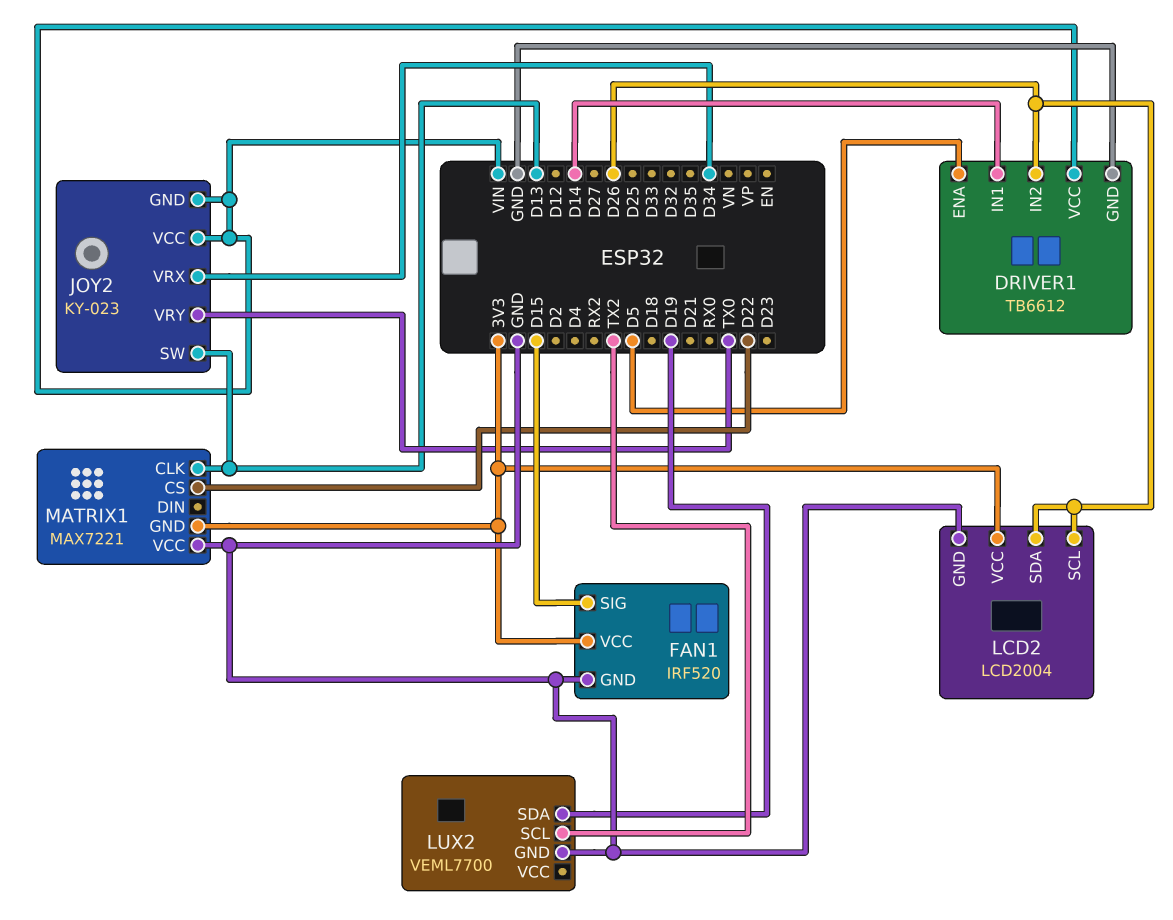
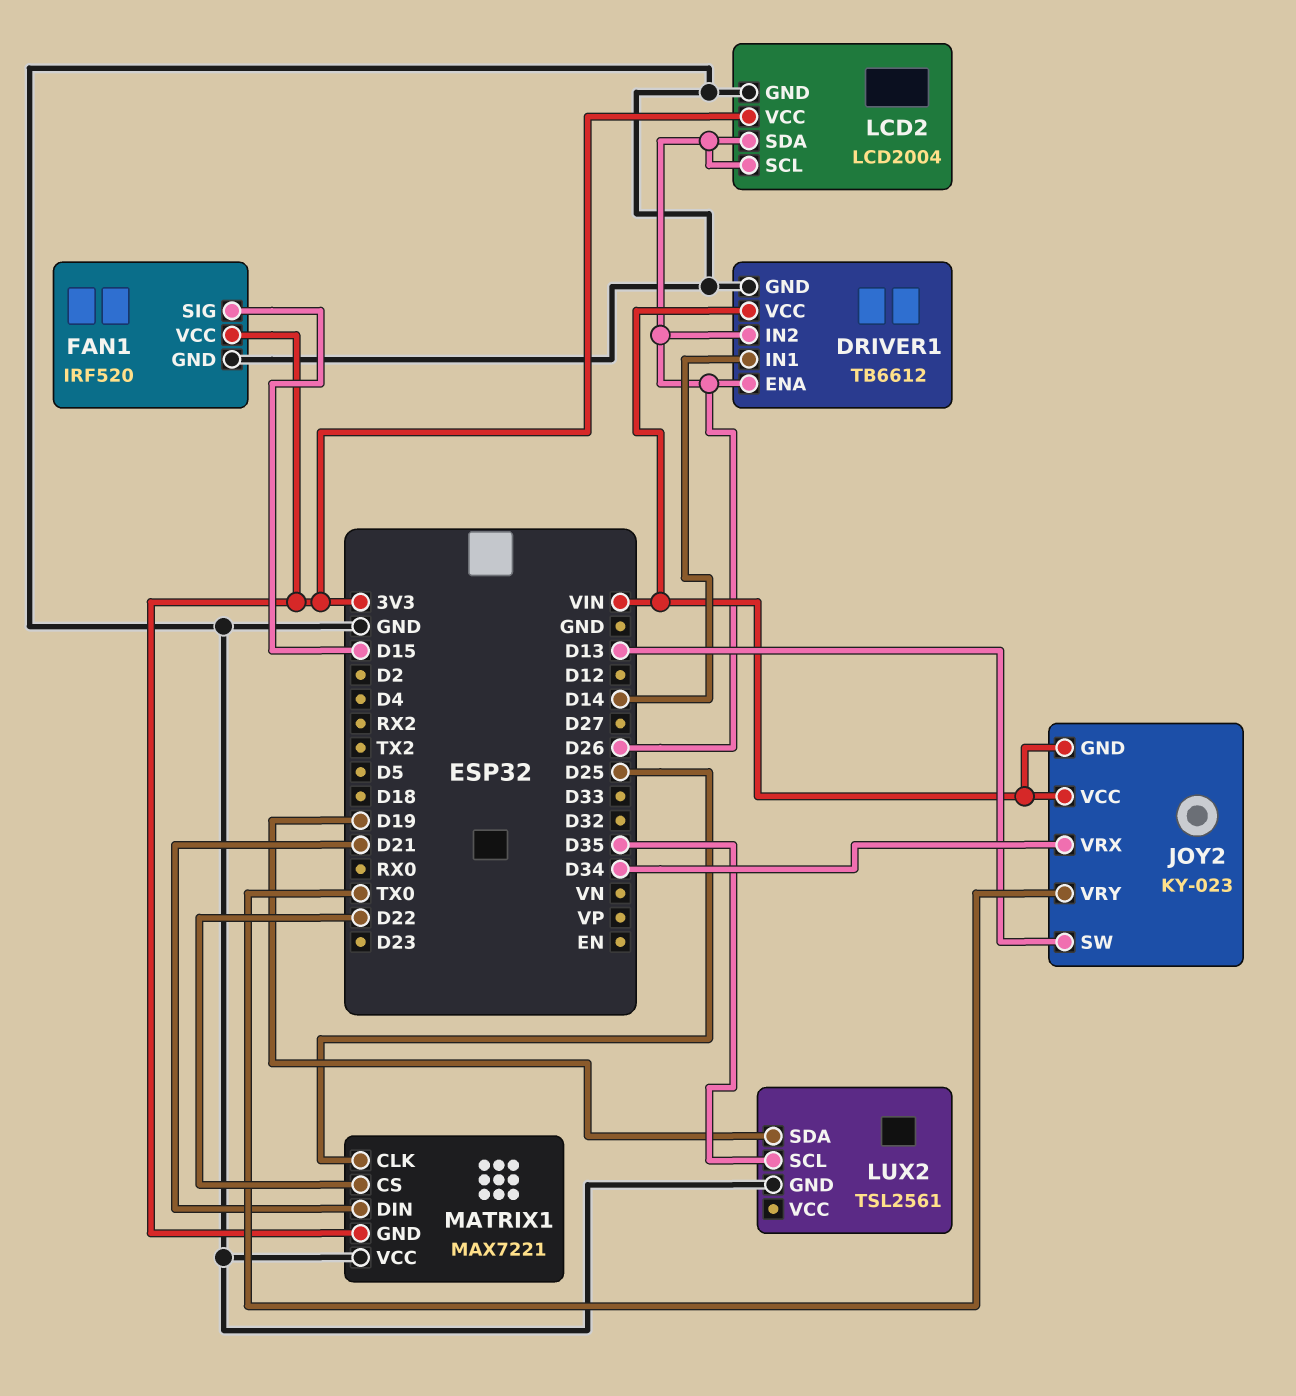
DRIVER1 pin ENA: D5 -> D26
LUX2: VEML7700 -> TSL2561
LUX2 pin SCL: TX2 -> D35
MATRIX1 pin CLK: D13 -> D25
MATRIX1 pin DIN: none -> D21

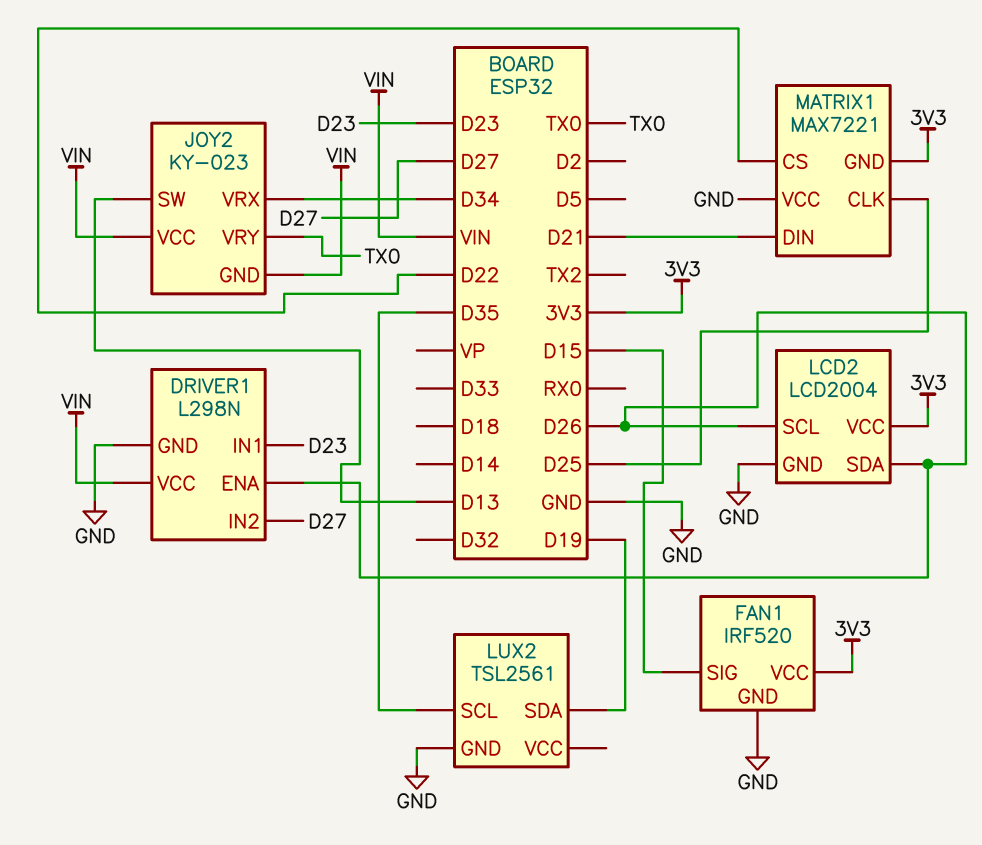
DRIVER1: TB6612 -> L298N
DRIVER1 pin IN1: D14 -> D23
DRIVER1 pin IN2: D26 -> D27

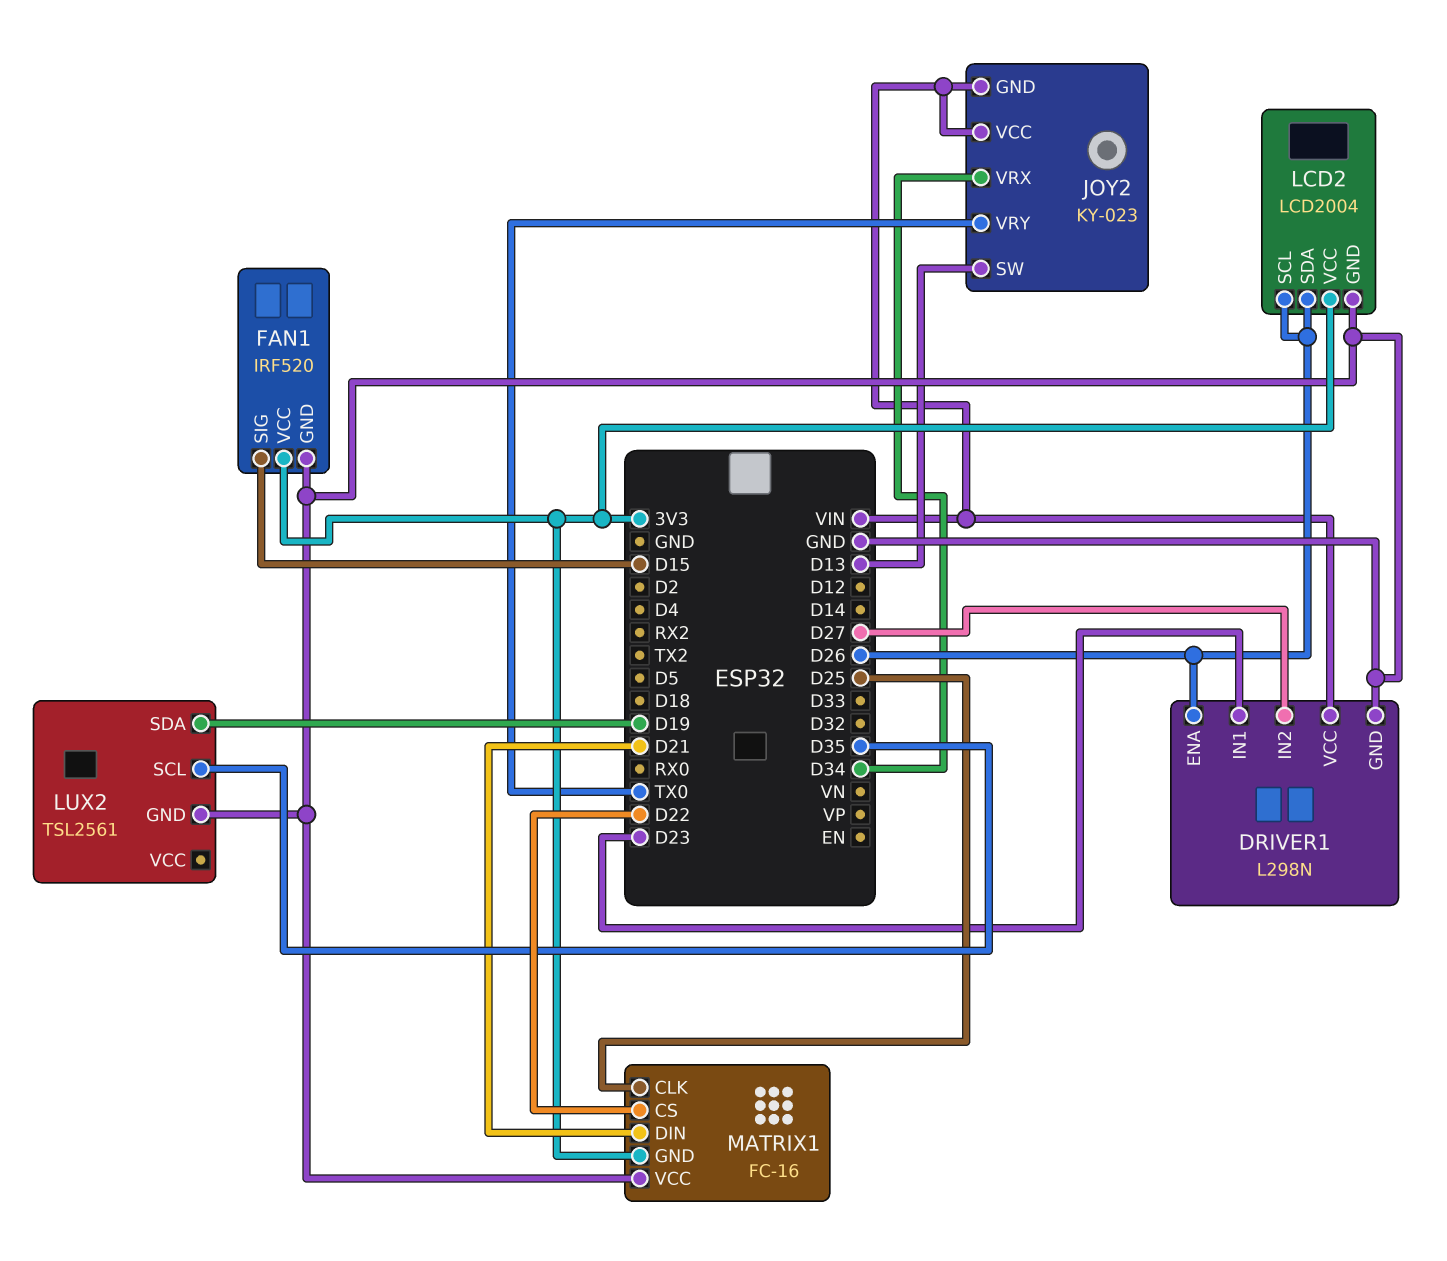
MATRIX1: MAX7221 -> FC-16

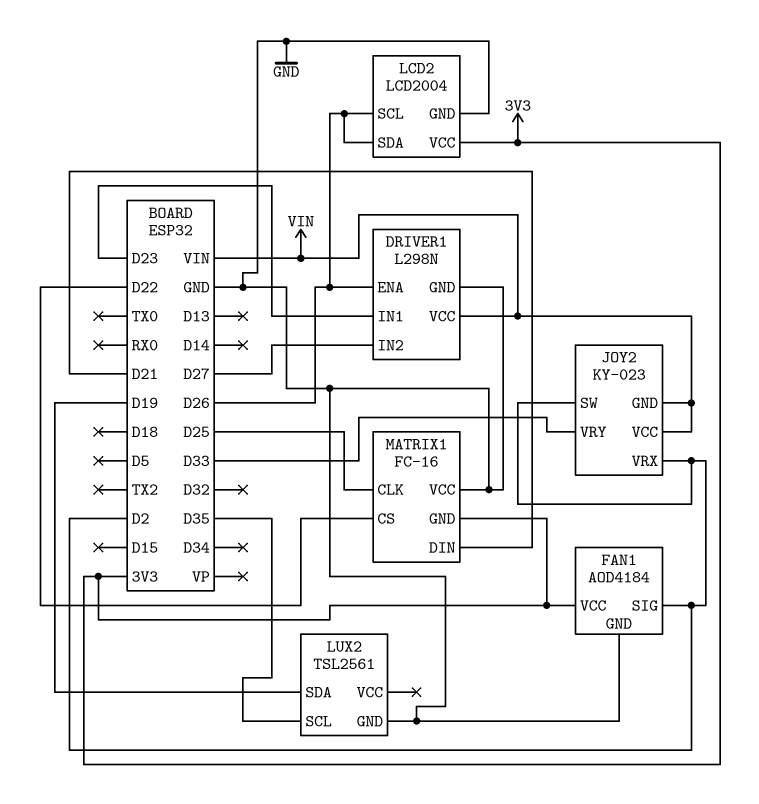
FAN1: IRF520 -> AOD4184
FAN1 pin SIG: D15 -> D2
JOY2 pin SW: D13 -> D2
JOY2 pin VRX: D34 -> D2
JOY2 pin VRY: TX0 -> D33

